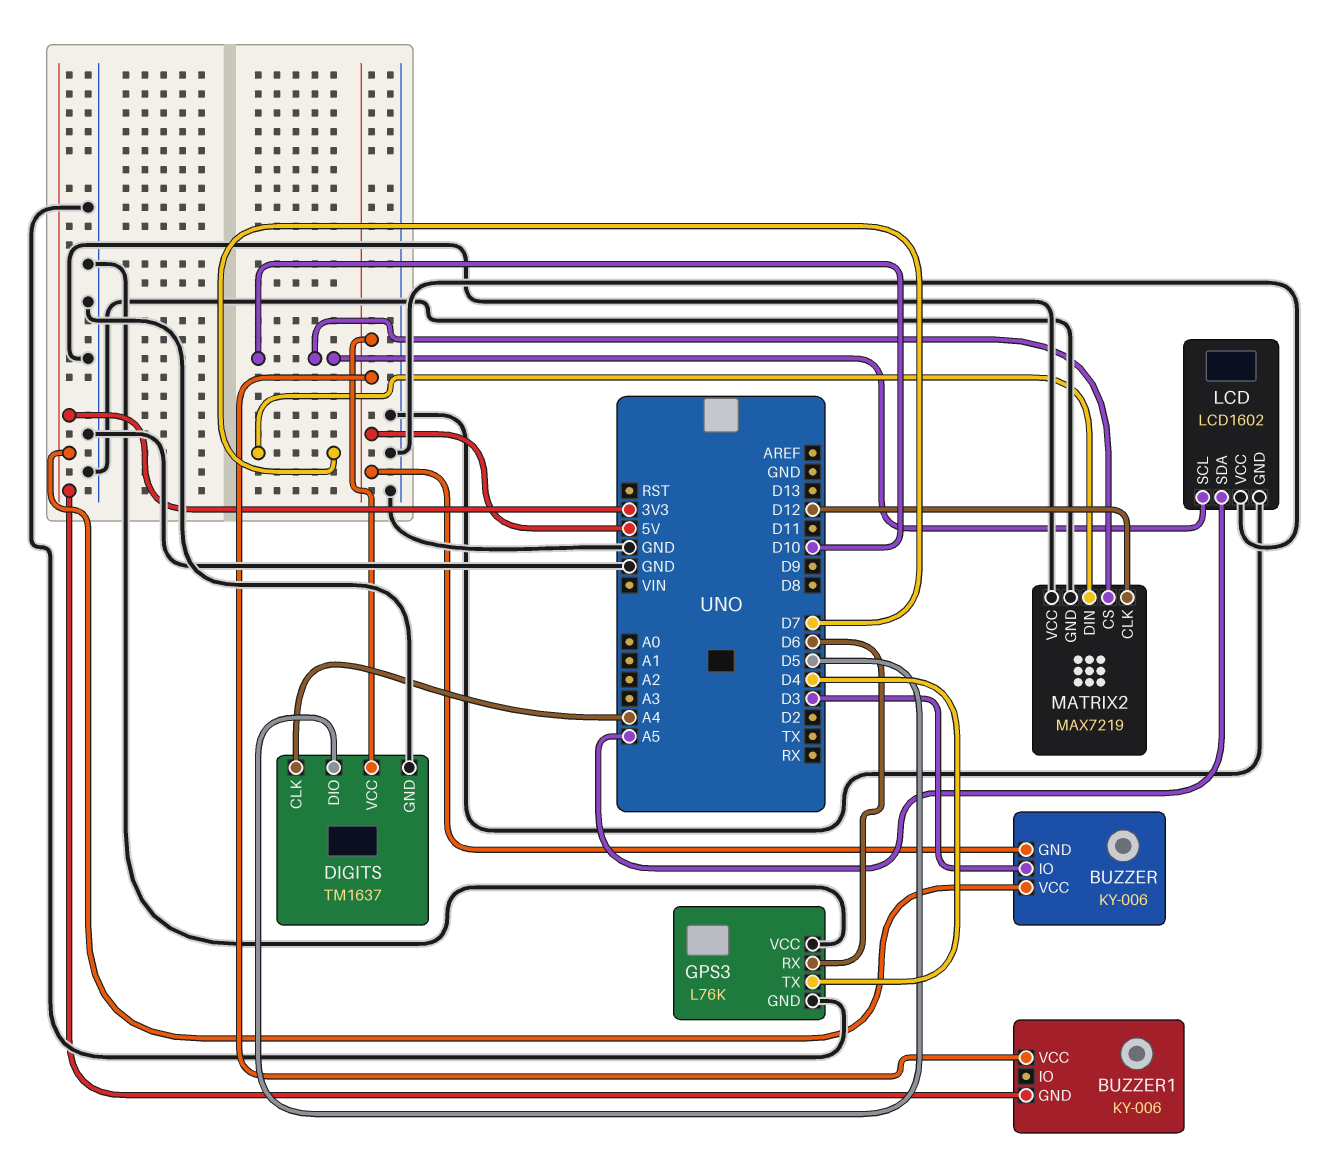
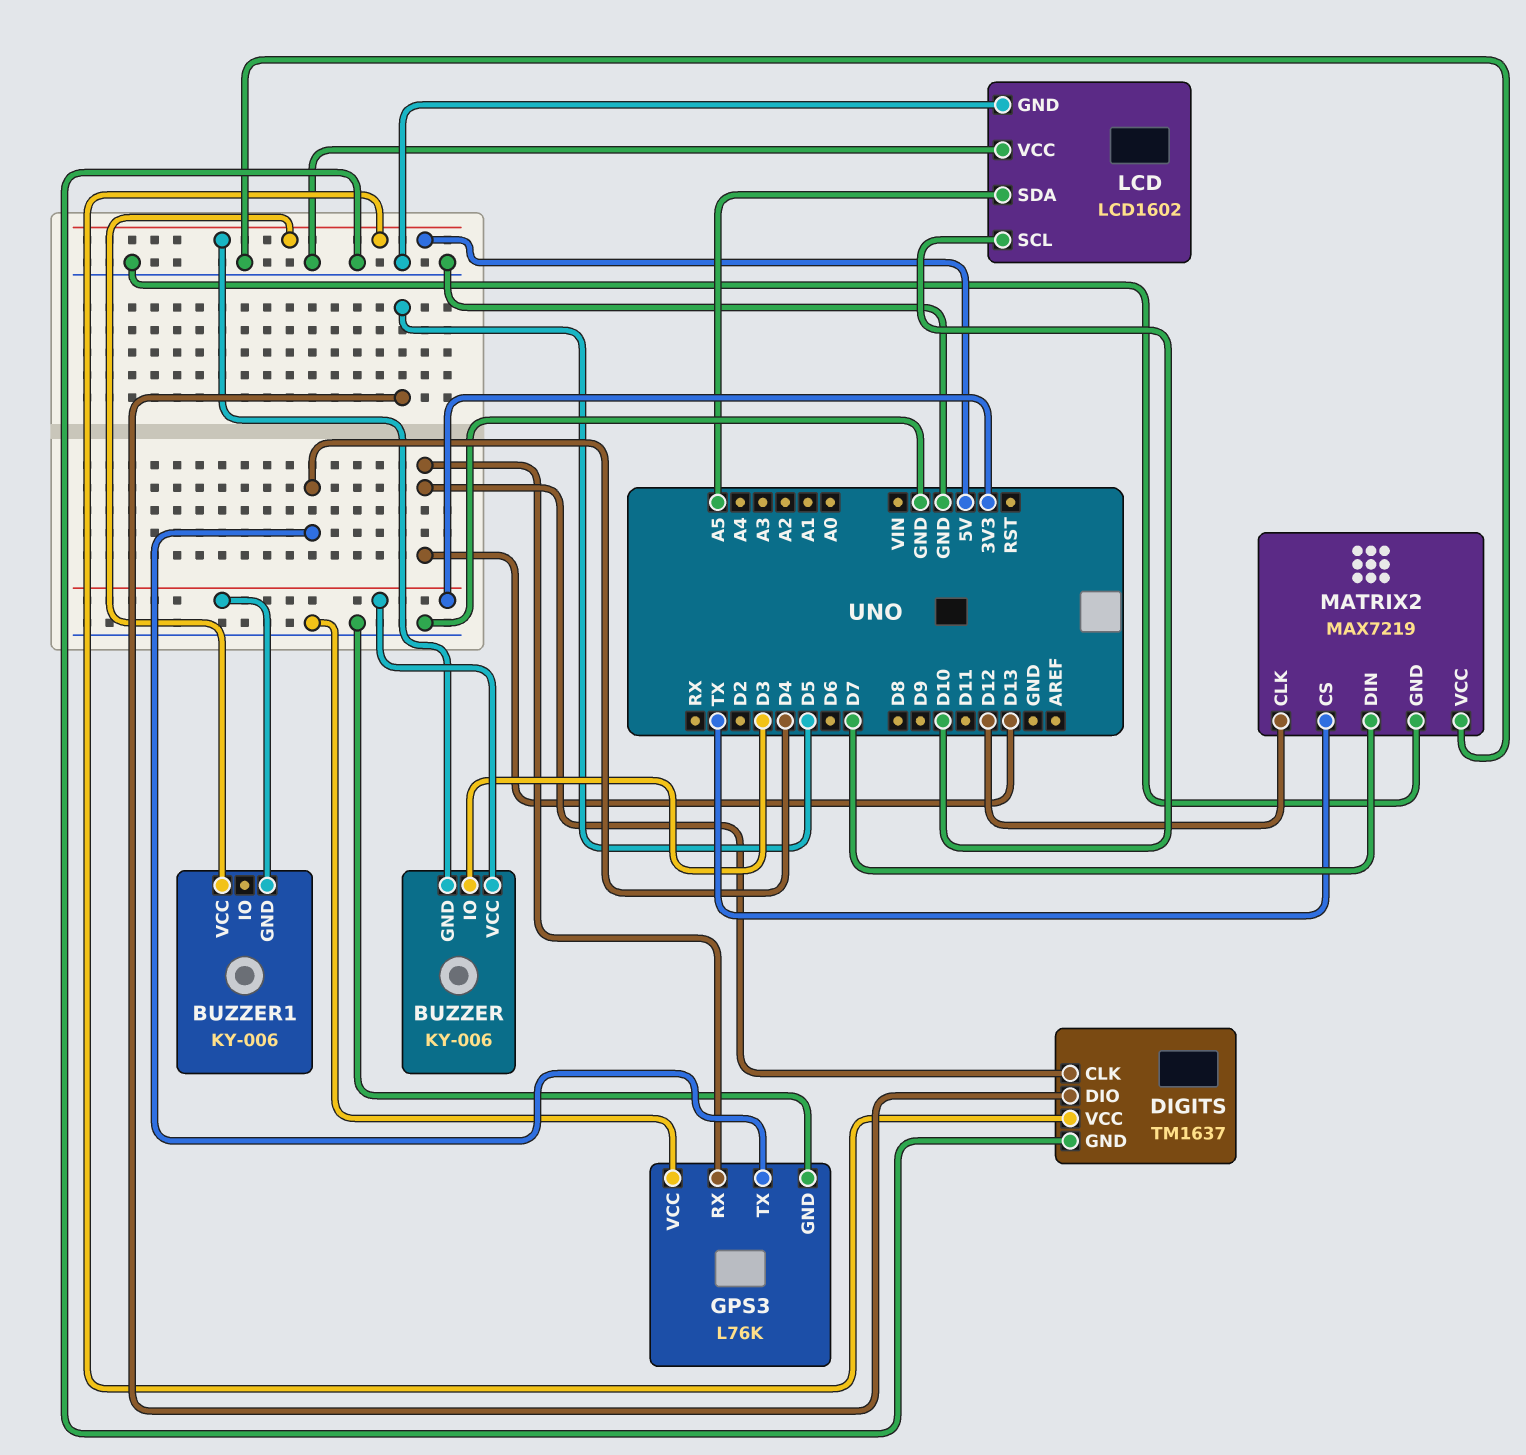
DIGITS pin CLK: A4 -> D13
GPS3 pin RX: D6 -> D13
MATRIX2 pin CS: D10 -> TX

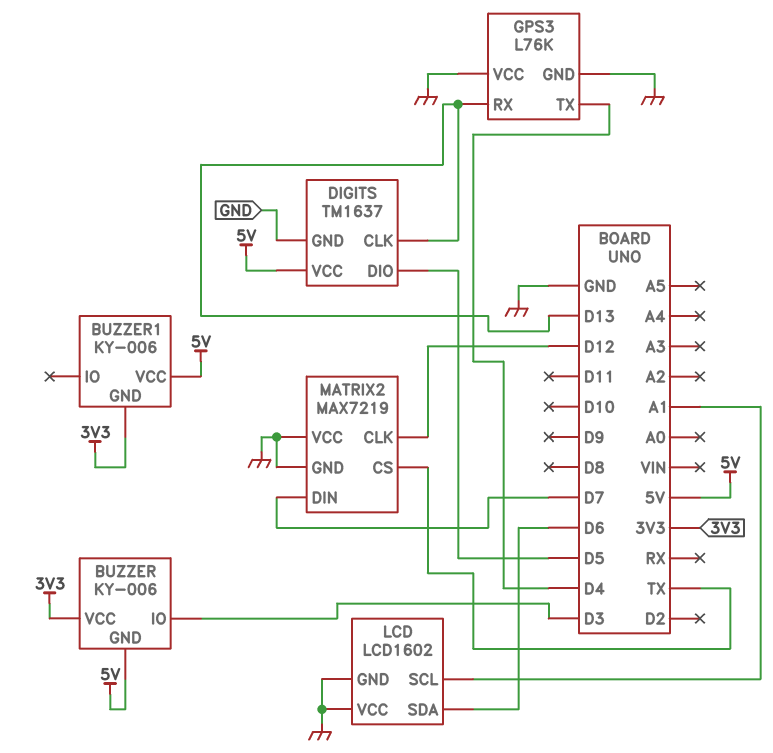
LCD pin SCL: D10 -> A1
LCD pin SDA: A5 -> D6

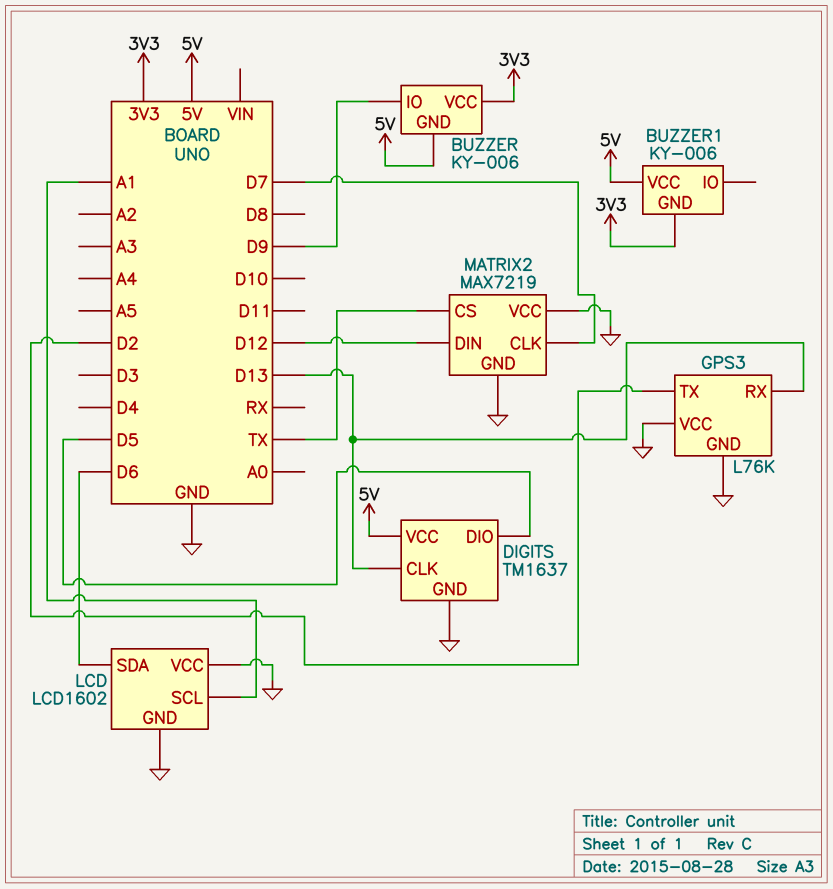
BUZZER pin IO: D3 -> D9
GPS3 pin TX: D4 -> D2
MATRIX2 pin CLK: D12 -> D7
MATRIX2 pin DIN: D7 -> D12

